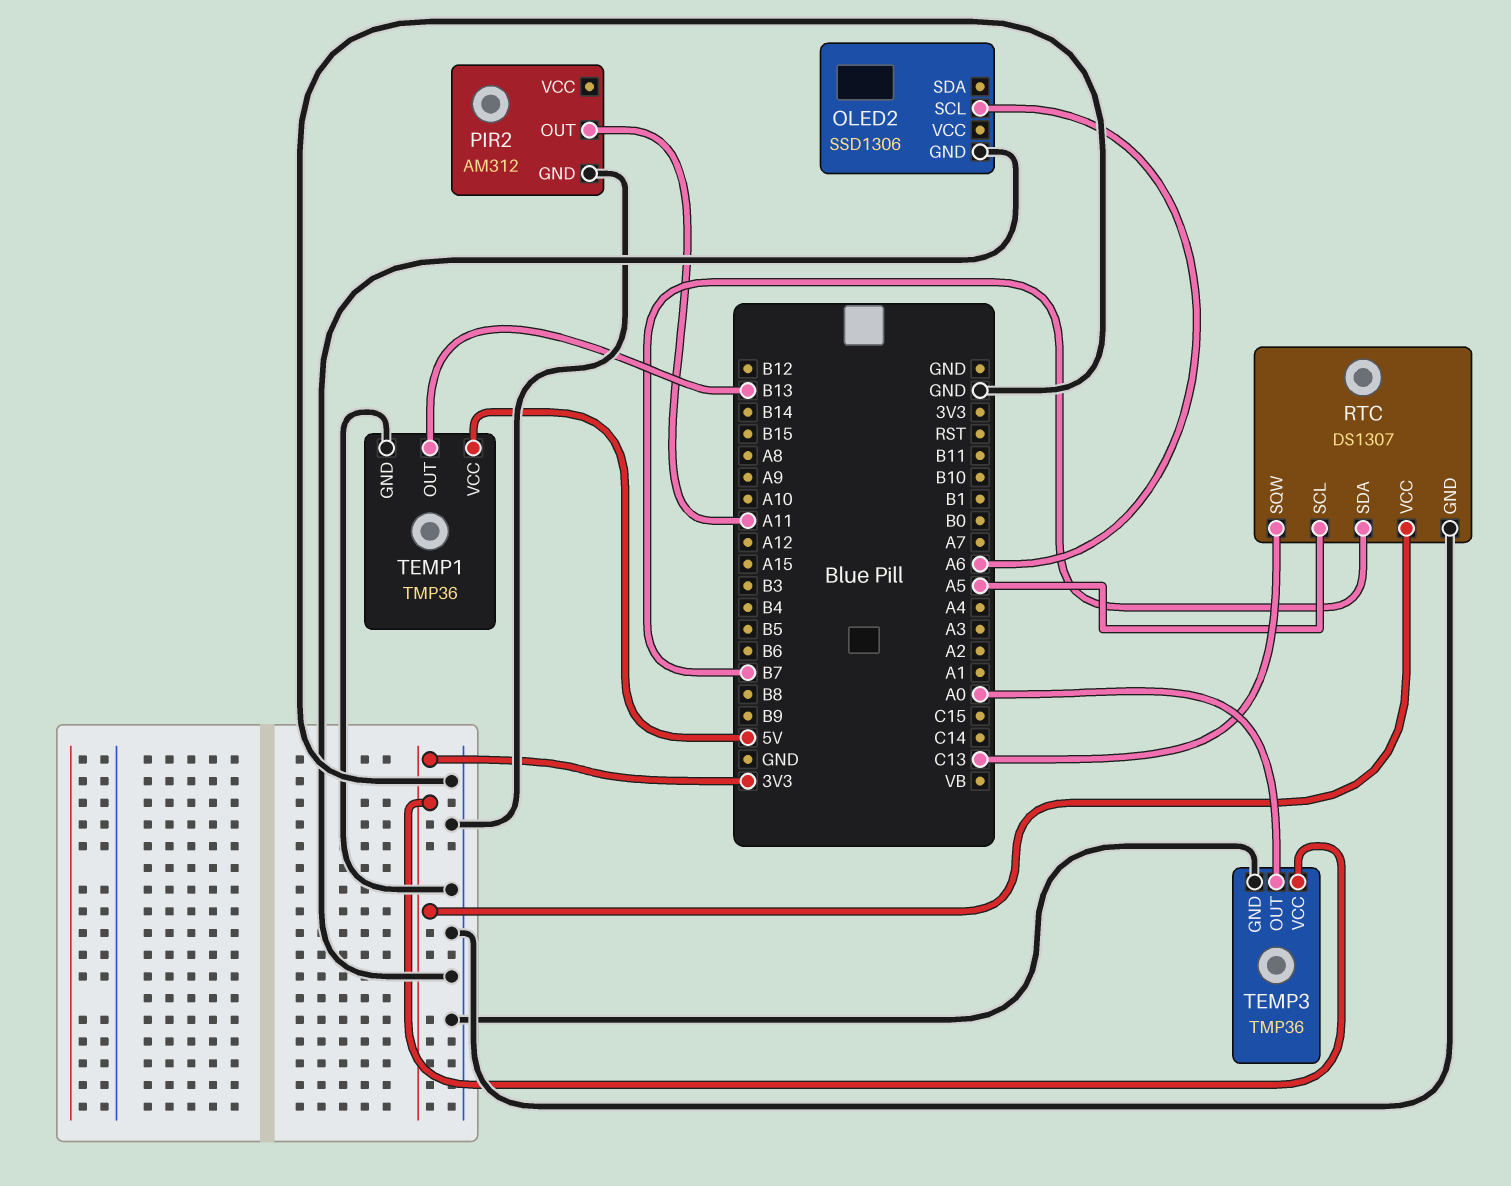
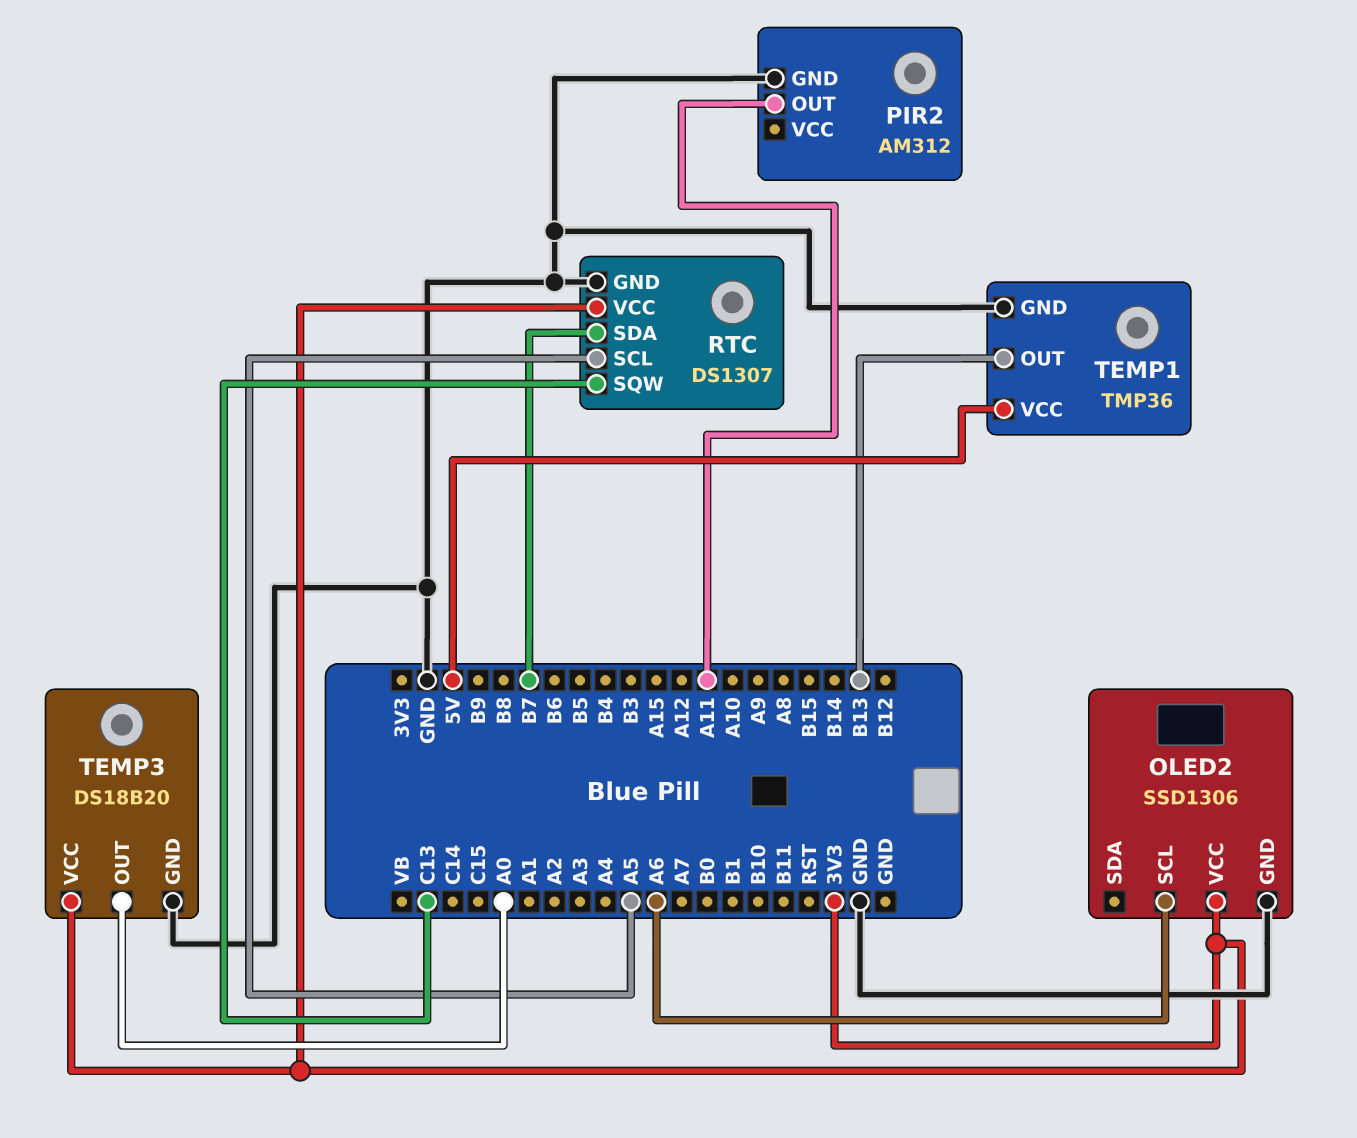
OLED2 pin VCC: none -> 3V3
TEMP3: TMP36 -> DS18B20

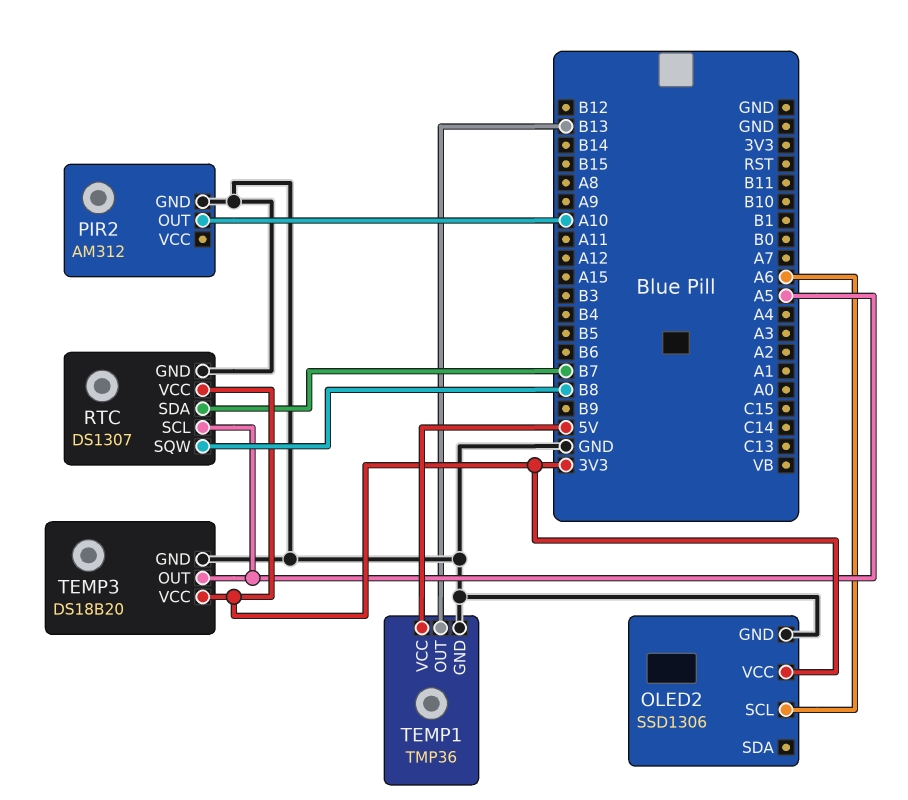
PIR2 pin OUT: A11 -> A10
RTC pin SQW: C13 -> B8
TEMP3 pin OUT: A0 -> A5

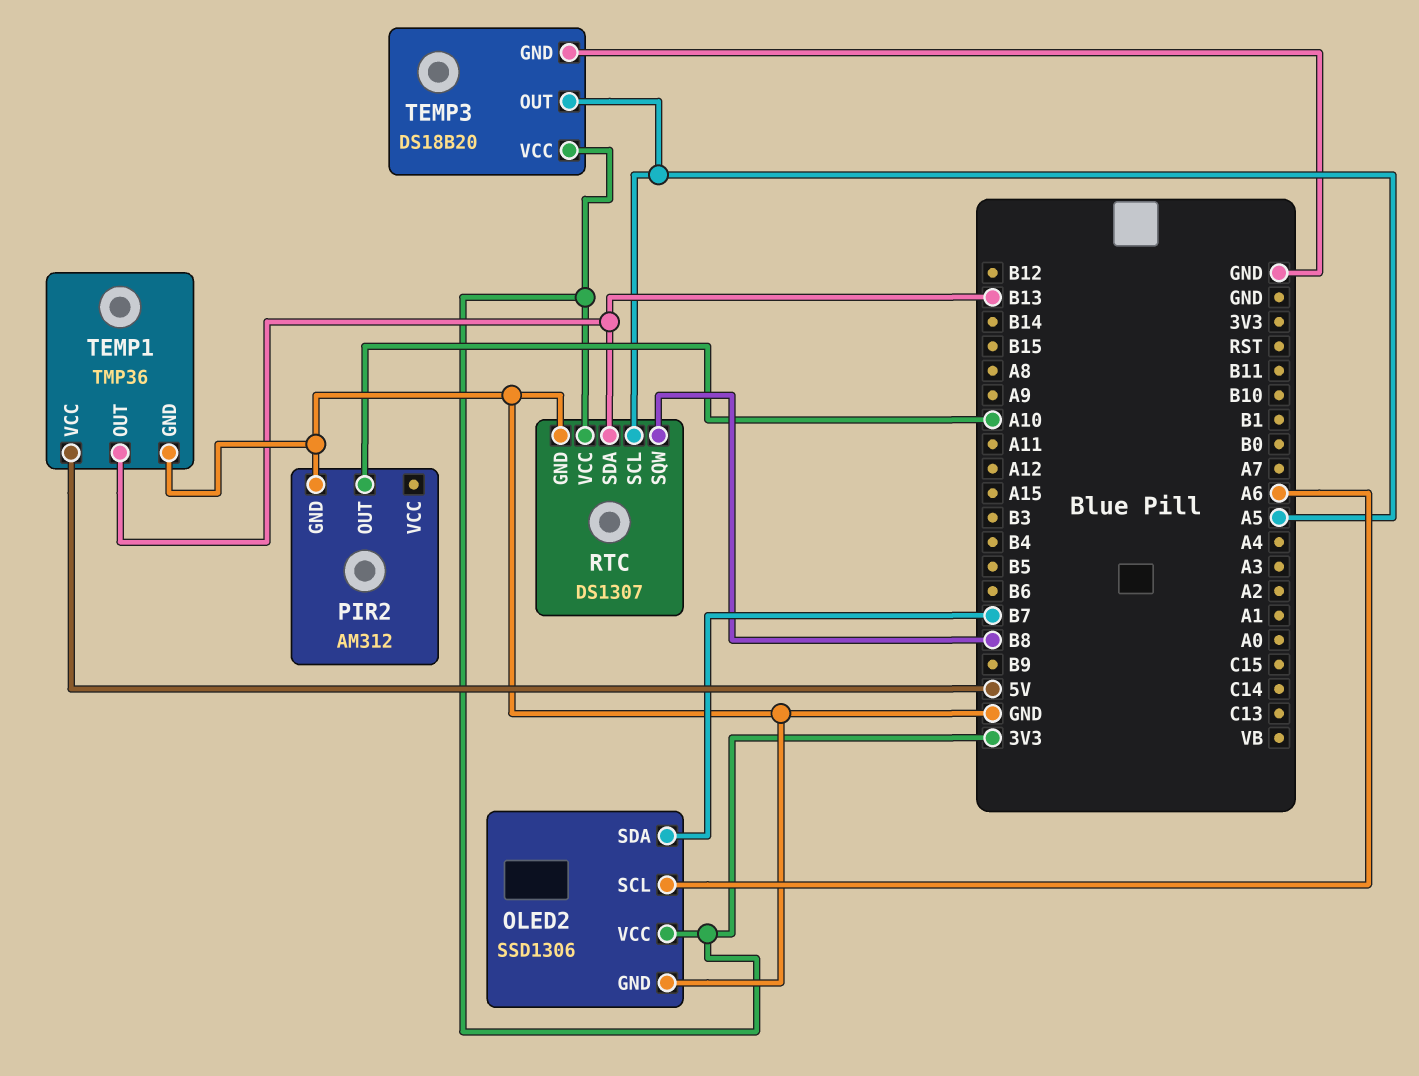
OLED2 pin SDA: none -> B7
RTC pin SDA: B7 -> B13

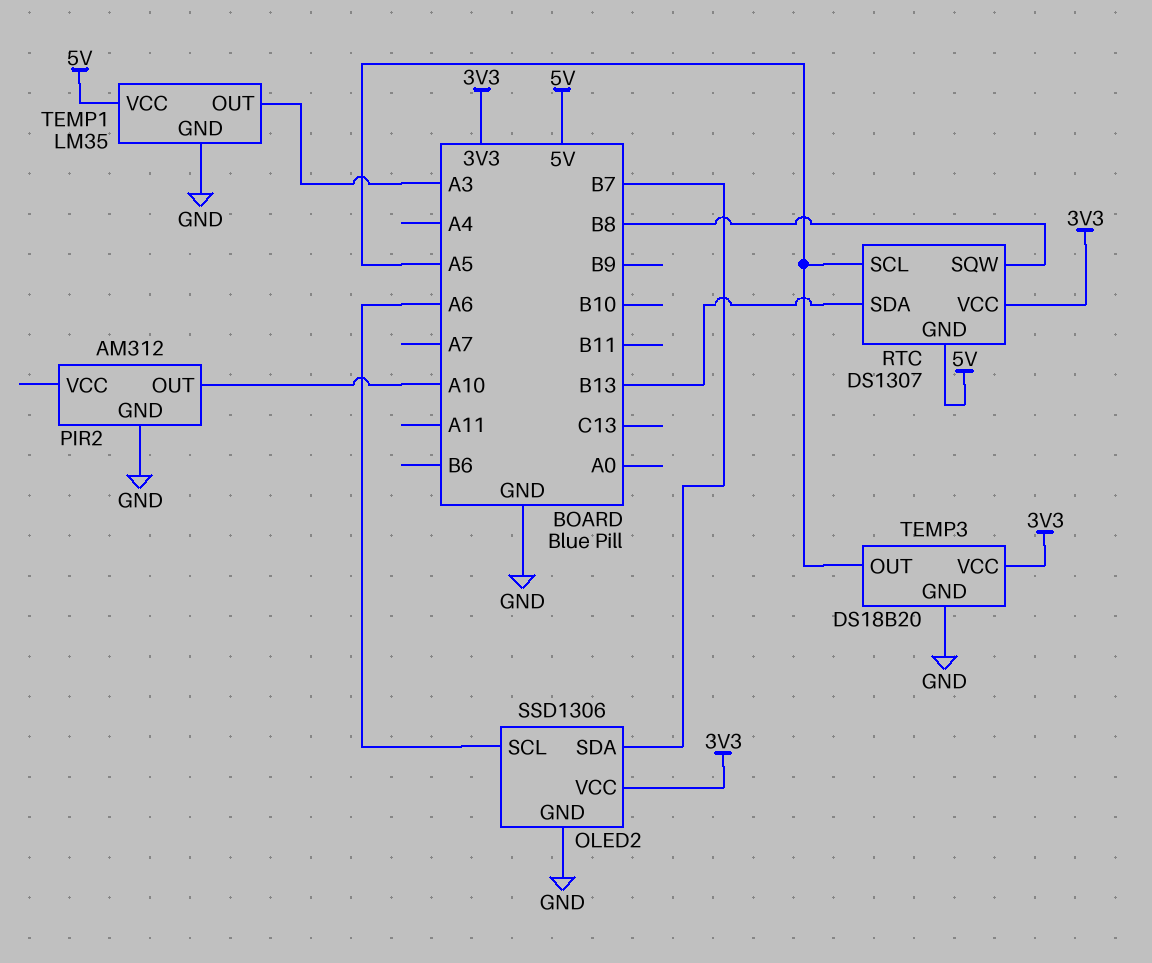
RTC pin GND: GND -> 5V
TEMP1: TMP36 -> LM35
TEMP1 pin OUT: B13 -> A3

